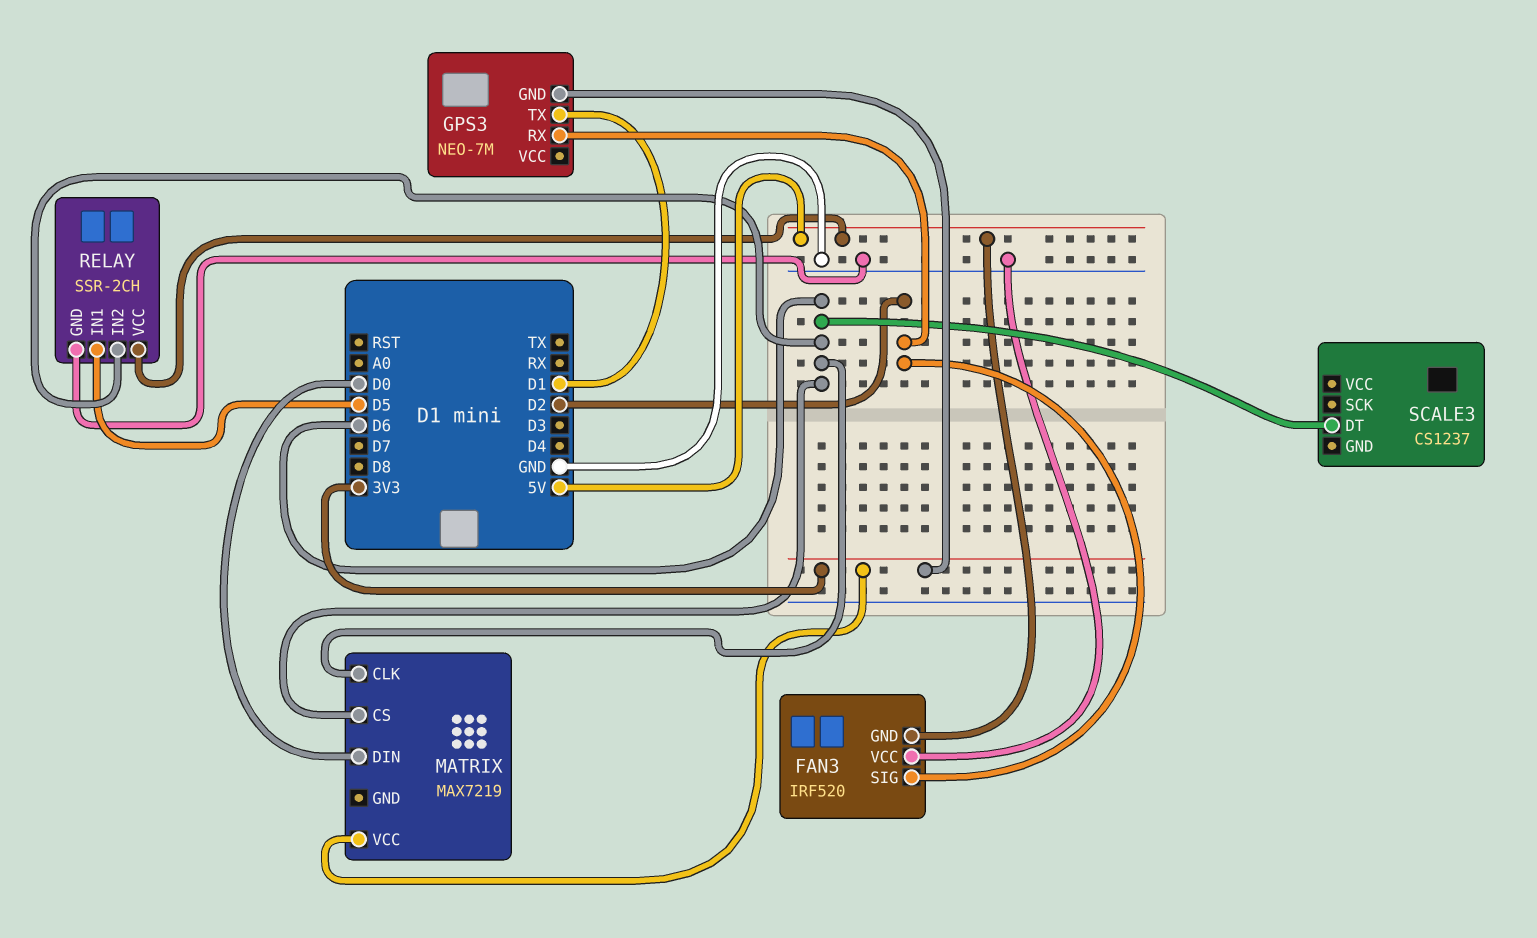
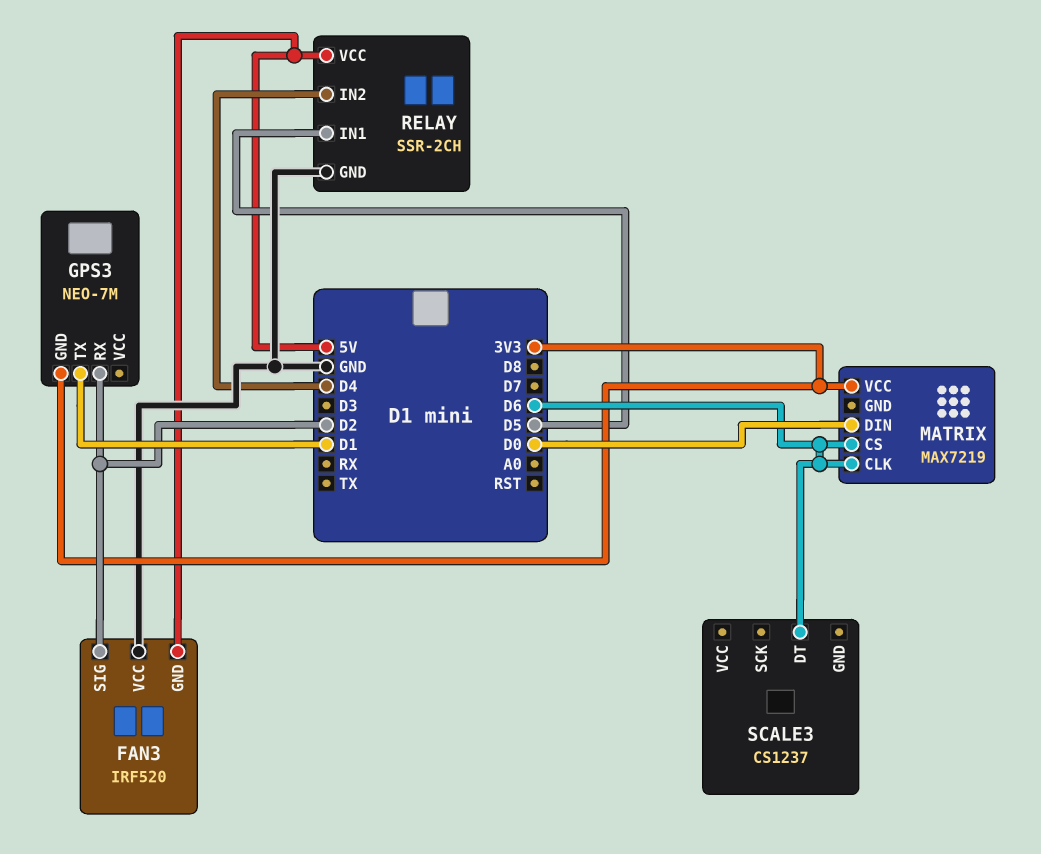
RELAY pin IN2: D6 -> D4

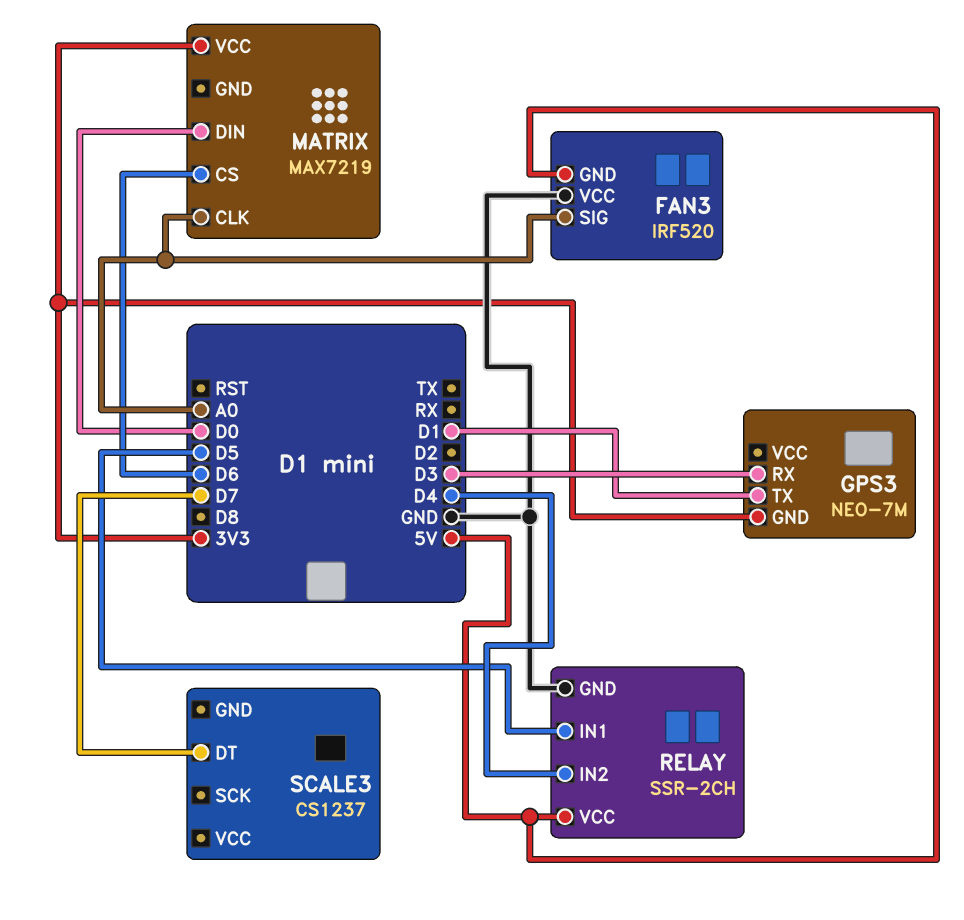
FAN3 pin SIG: D2 -> A0
GPS3 pin RX: D2 -> D3
MATRIX pin CLK: D6 -> A0
SCALE3 pin DT: D6 -> D7

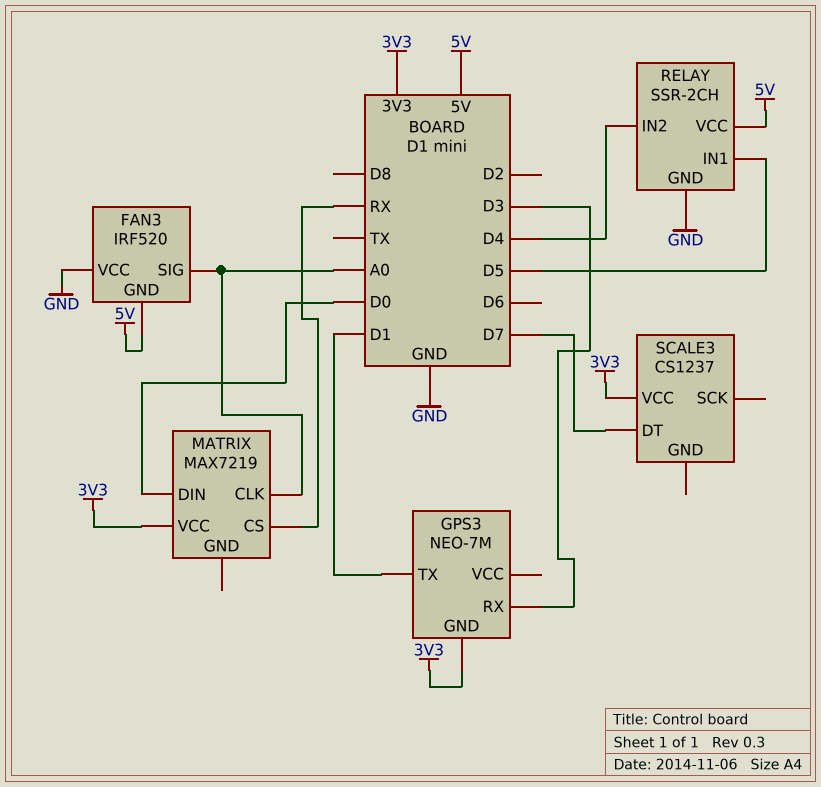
MATRIX pin CS: D6 -> RX
SCALE3 pin VCC: none -> 3V3

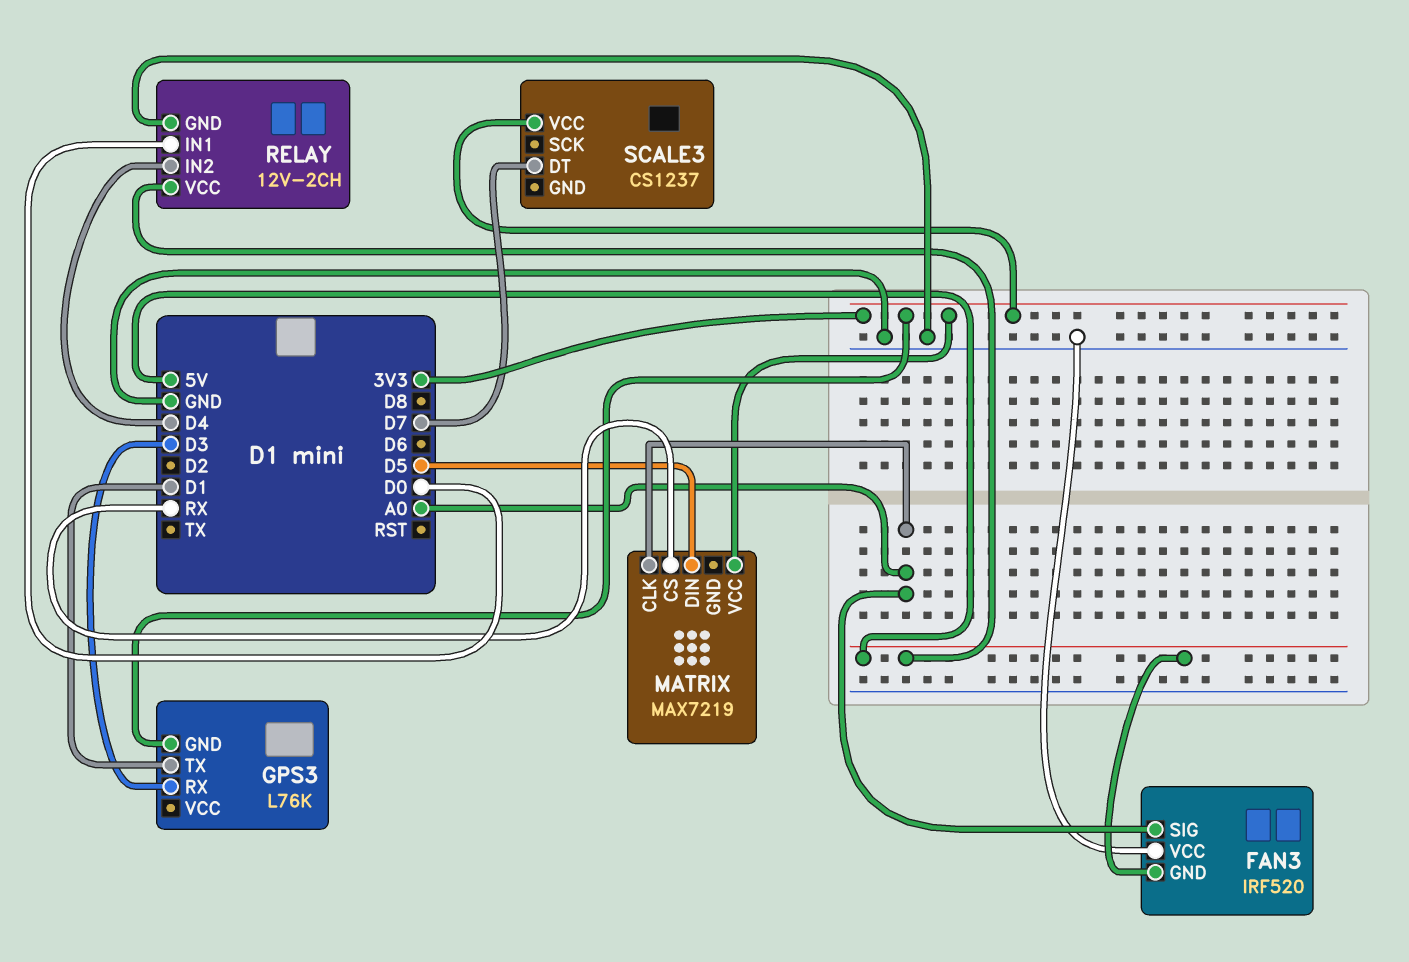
GPS3: NEO-7M -> L76K
MATRIX pin DIN: D0 -> D5
RELAY: SSR-2CH -> 12V-2CH
RELAY pin IN1: D5 -> D0

